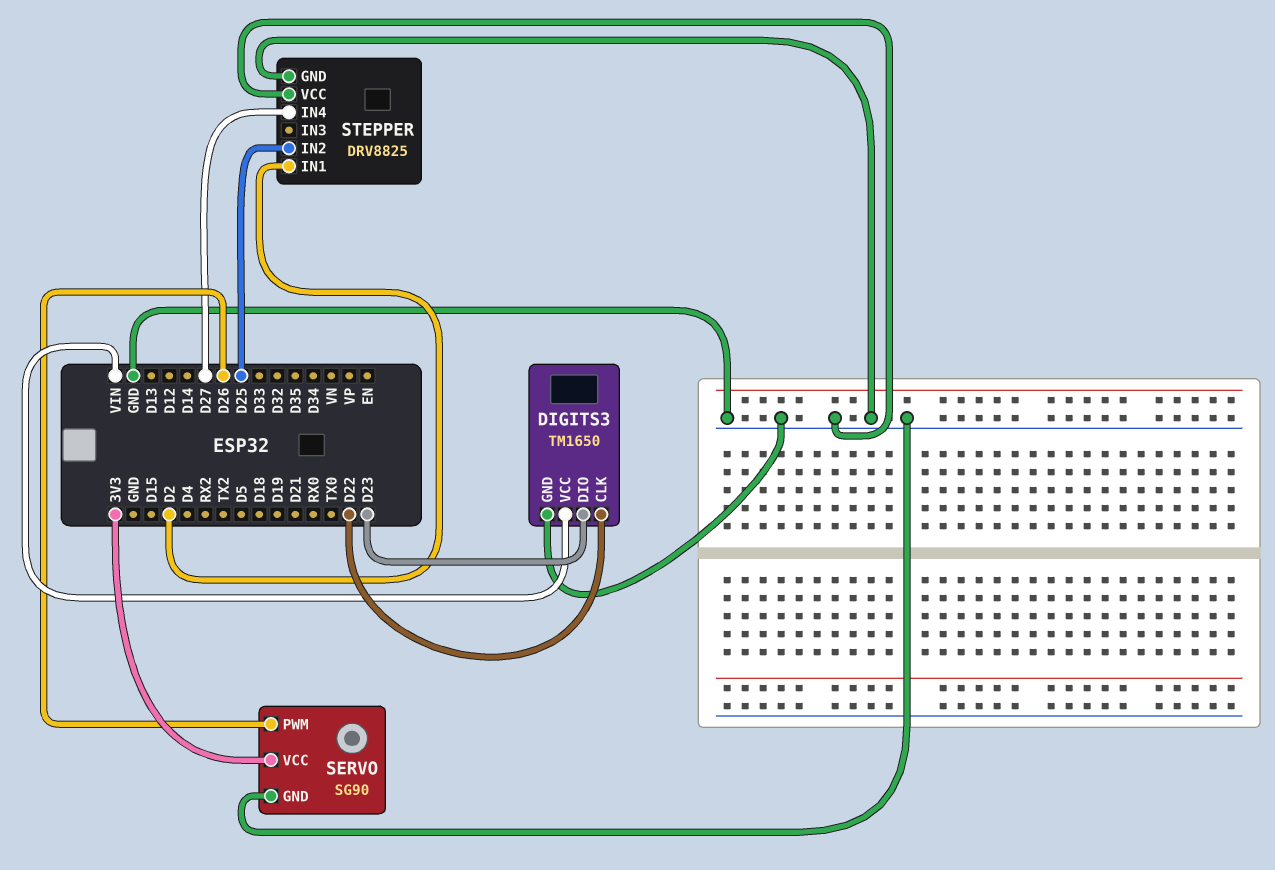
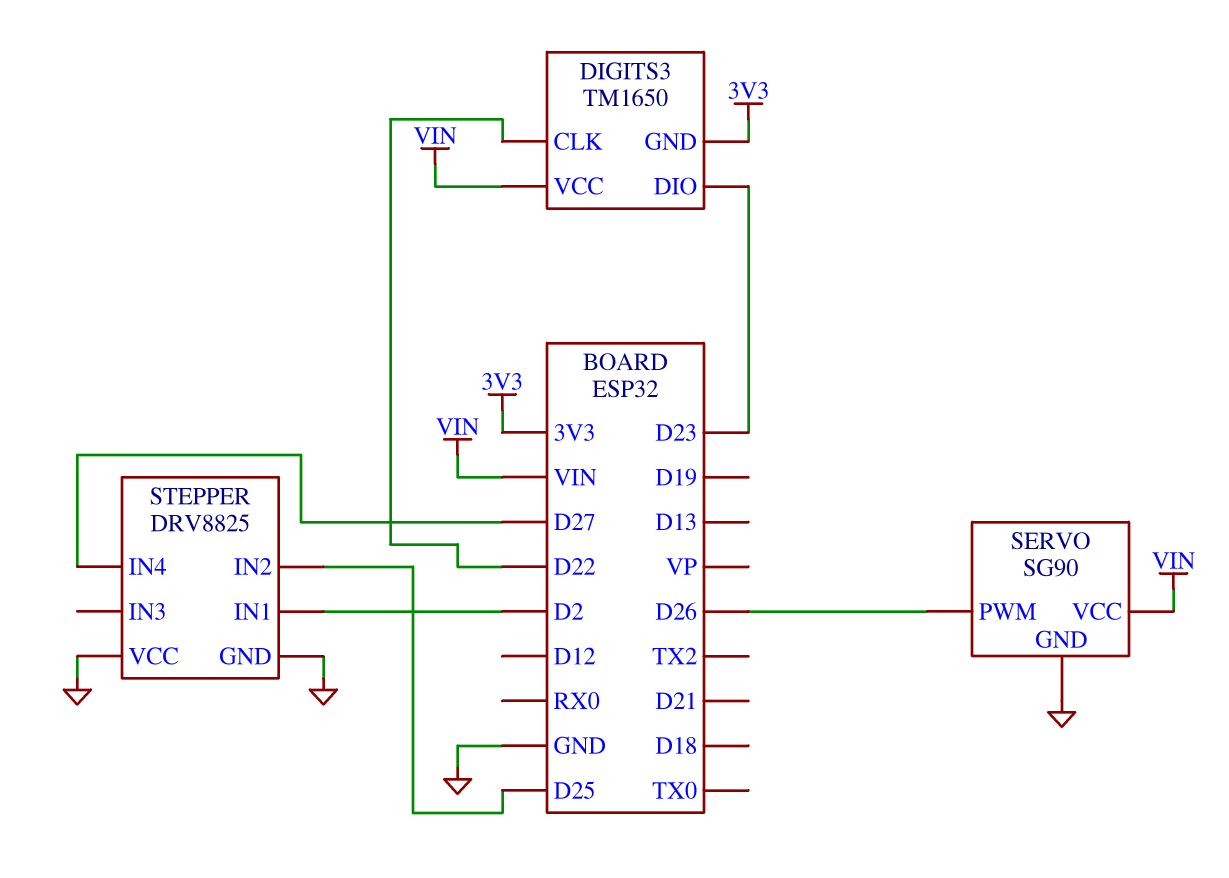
DIGITS3 pin GND: GND -> 3V3
SERVO pin VCC: 3V3 -> VIN

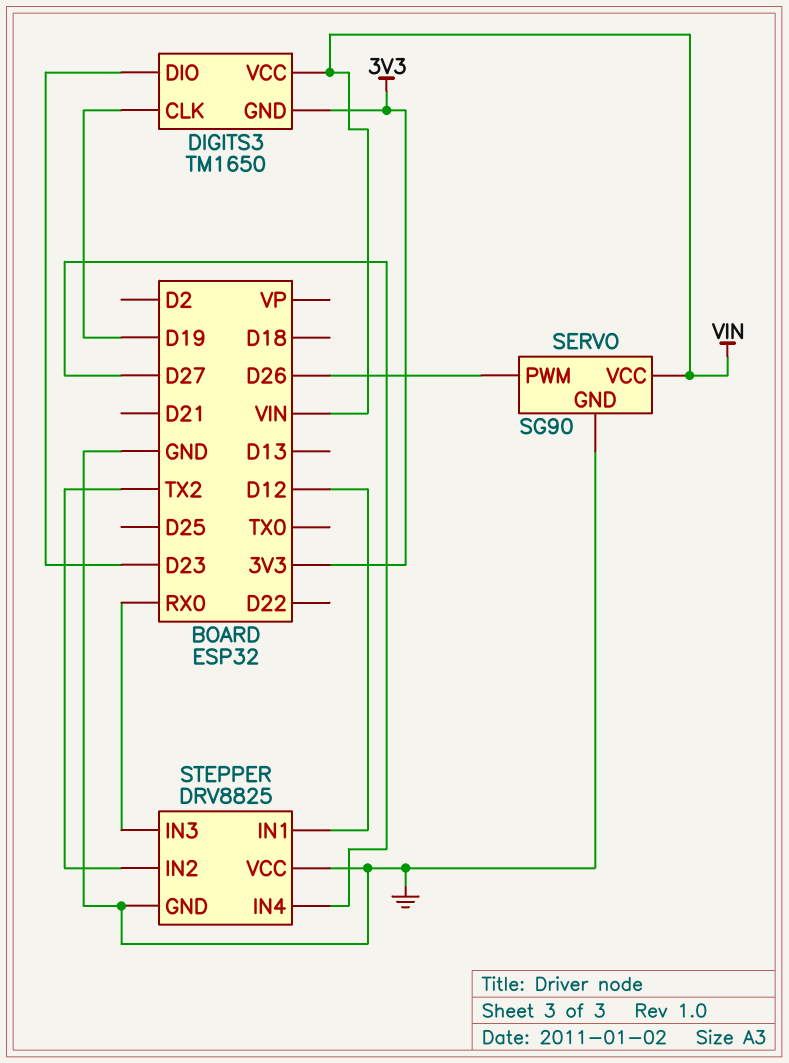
DIGITS3 pin CLK: D22 -> D19
STEPPER pin IN1: D2 -> D12
STEPPER pin IN2: D25 -> TX2
STEPPER pin IN3: none -> RX0

